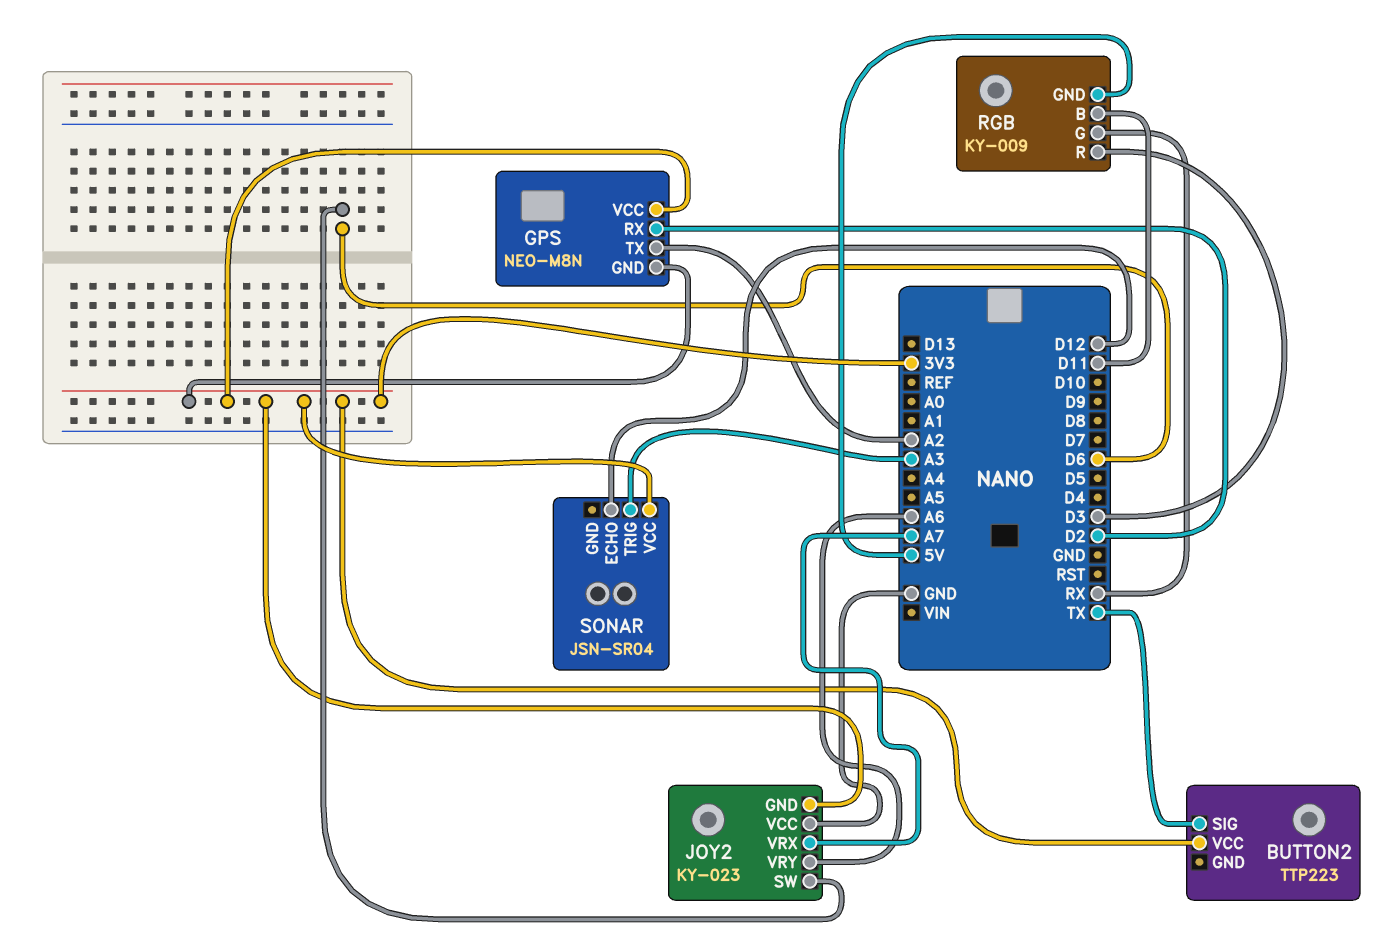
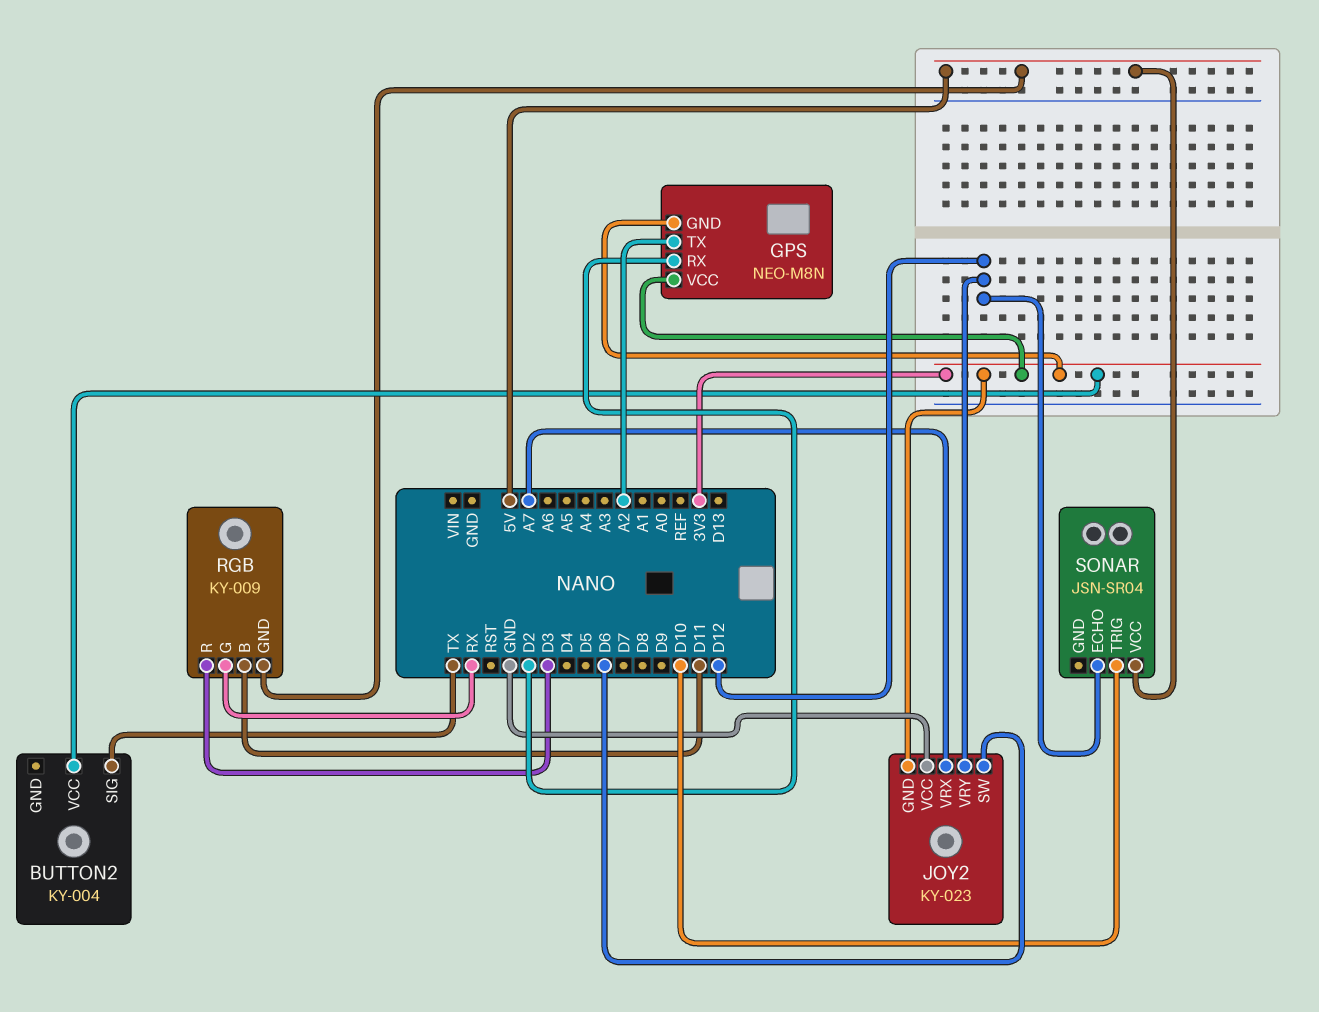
BUTTON2: TTP223 -> KY-004
JOY2 pin VRY: A6 -> D12
SONAR pin TRIG: A3 -> D10
SONAR pin VCC: 3V3 -> 5V

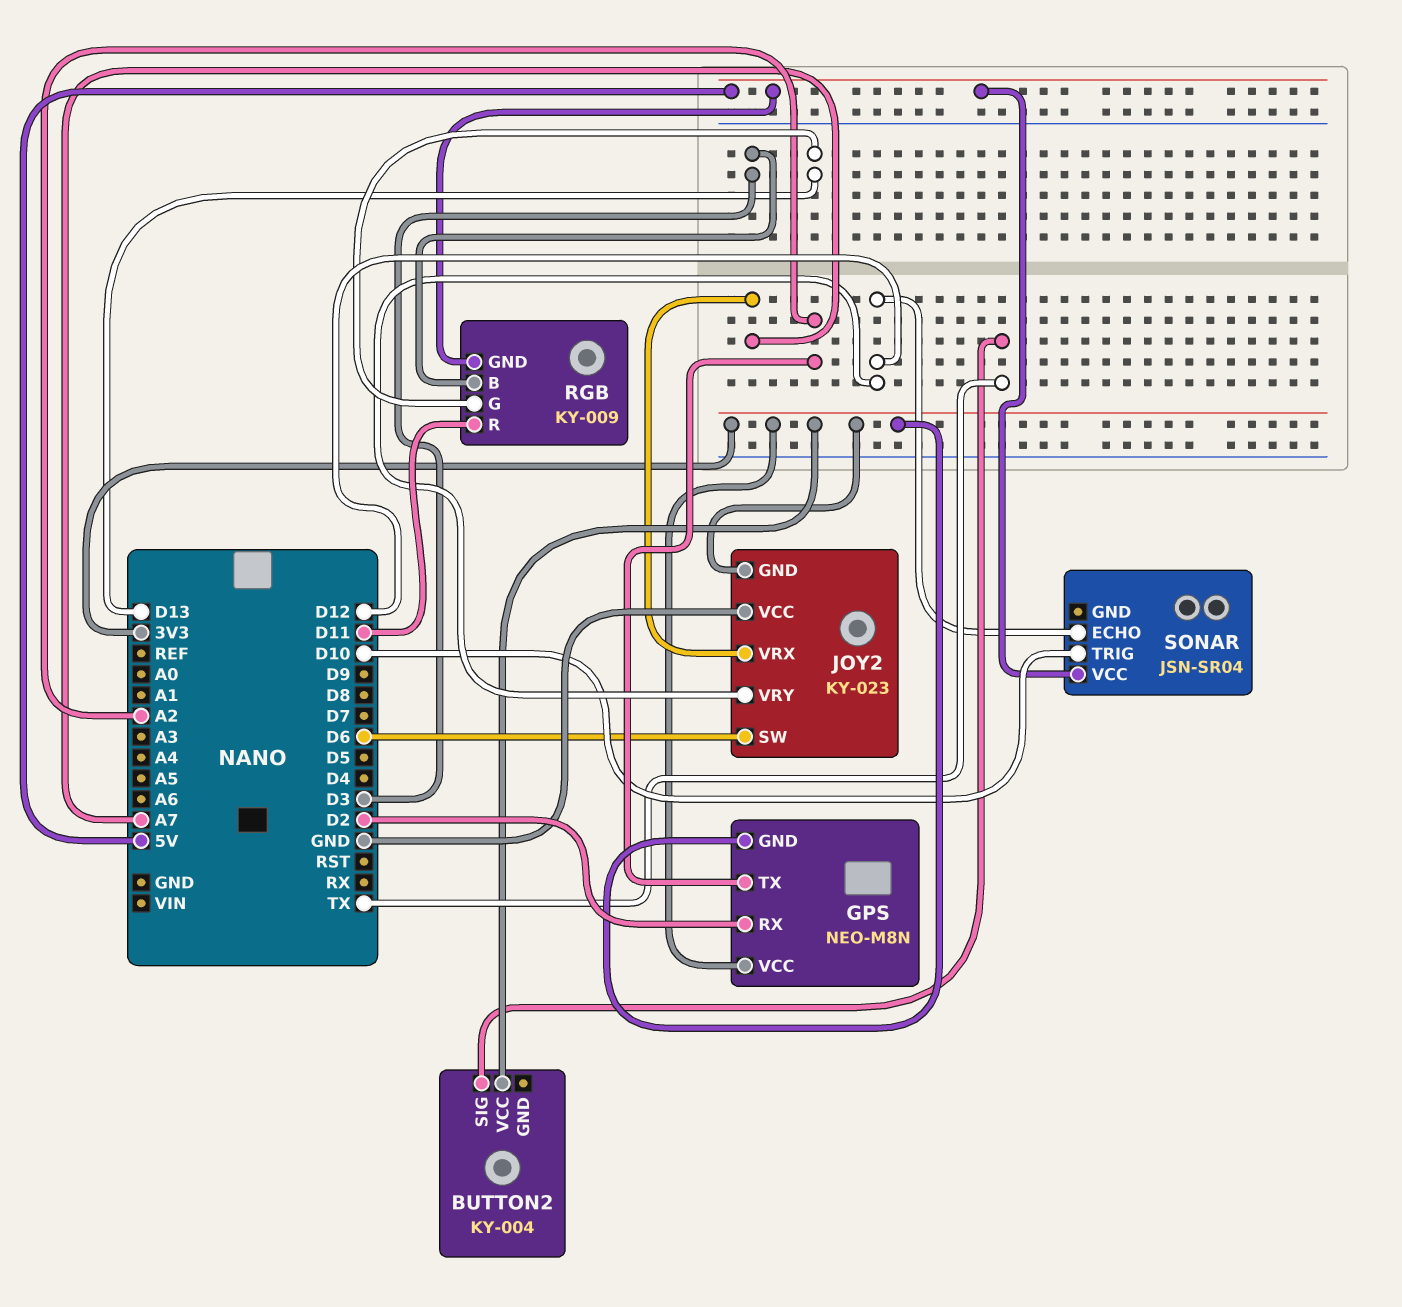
RGB pin B: D11 -> D3
RGB pin G: RX -> D13
RGB pin R: D3 -> D11

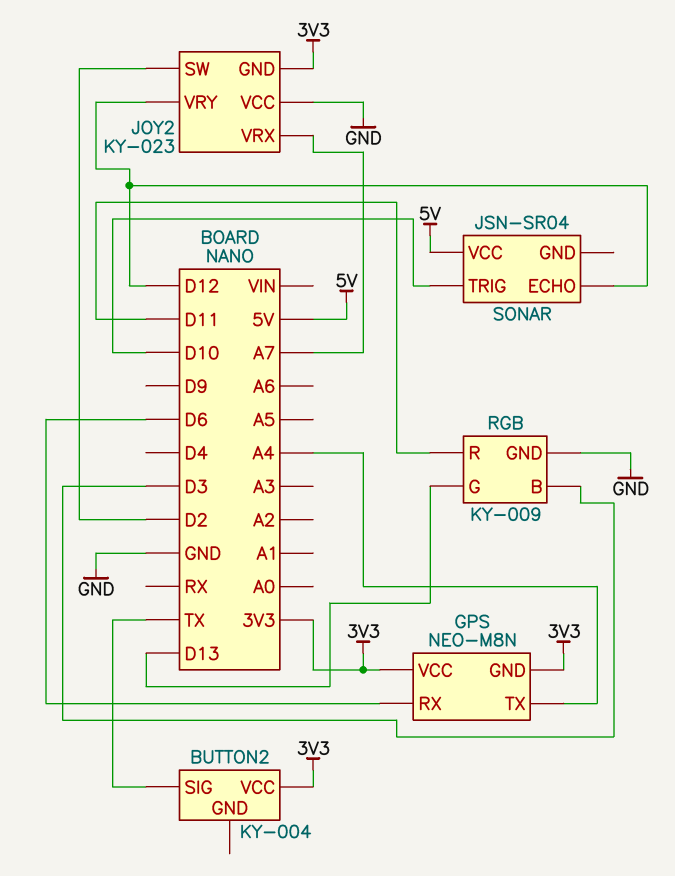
GPS pin RX: D2 -> D6
GPS pin TX: A2 -> A4
JOY2 pin SW: D6 -> D2
RGB pin GND: 5V -> GND

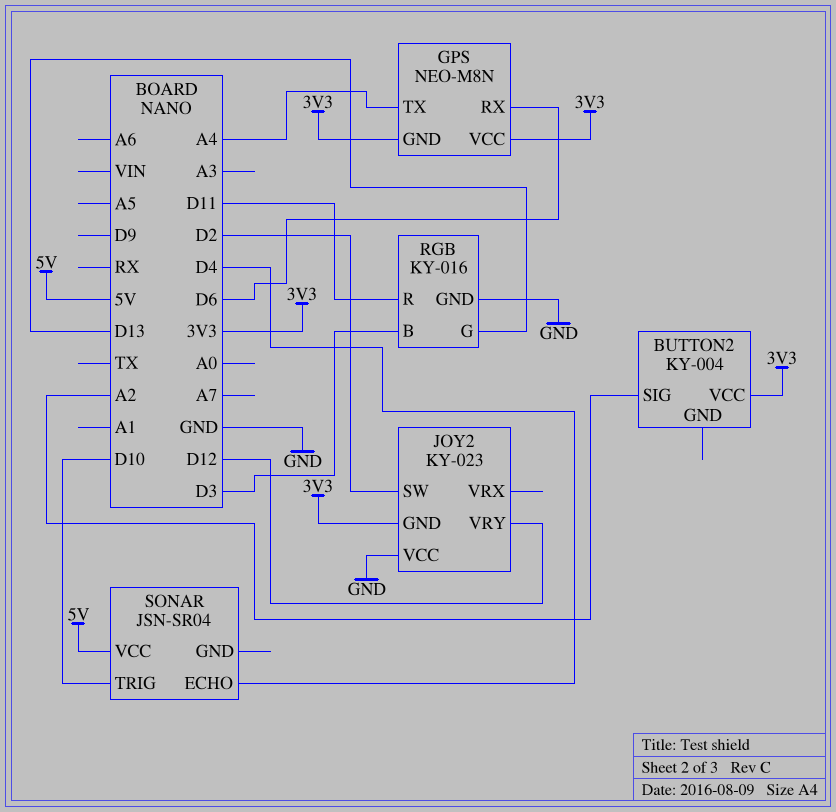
BUTTON2 pin SIG: TX -> A2
JOY2 pin VRX: A7 -> none
RGB: KY-009 -> KY-016
SONAR pin ECHO: D12 -> D4

